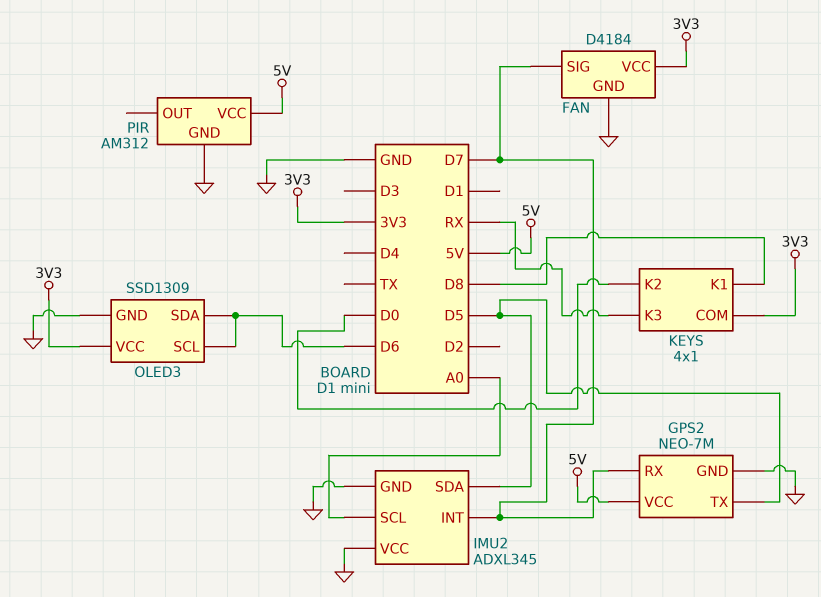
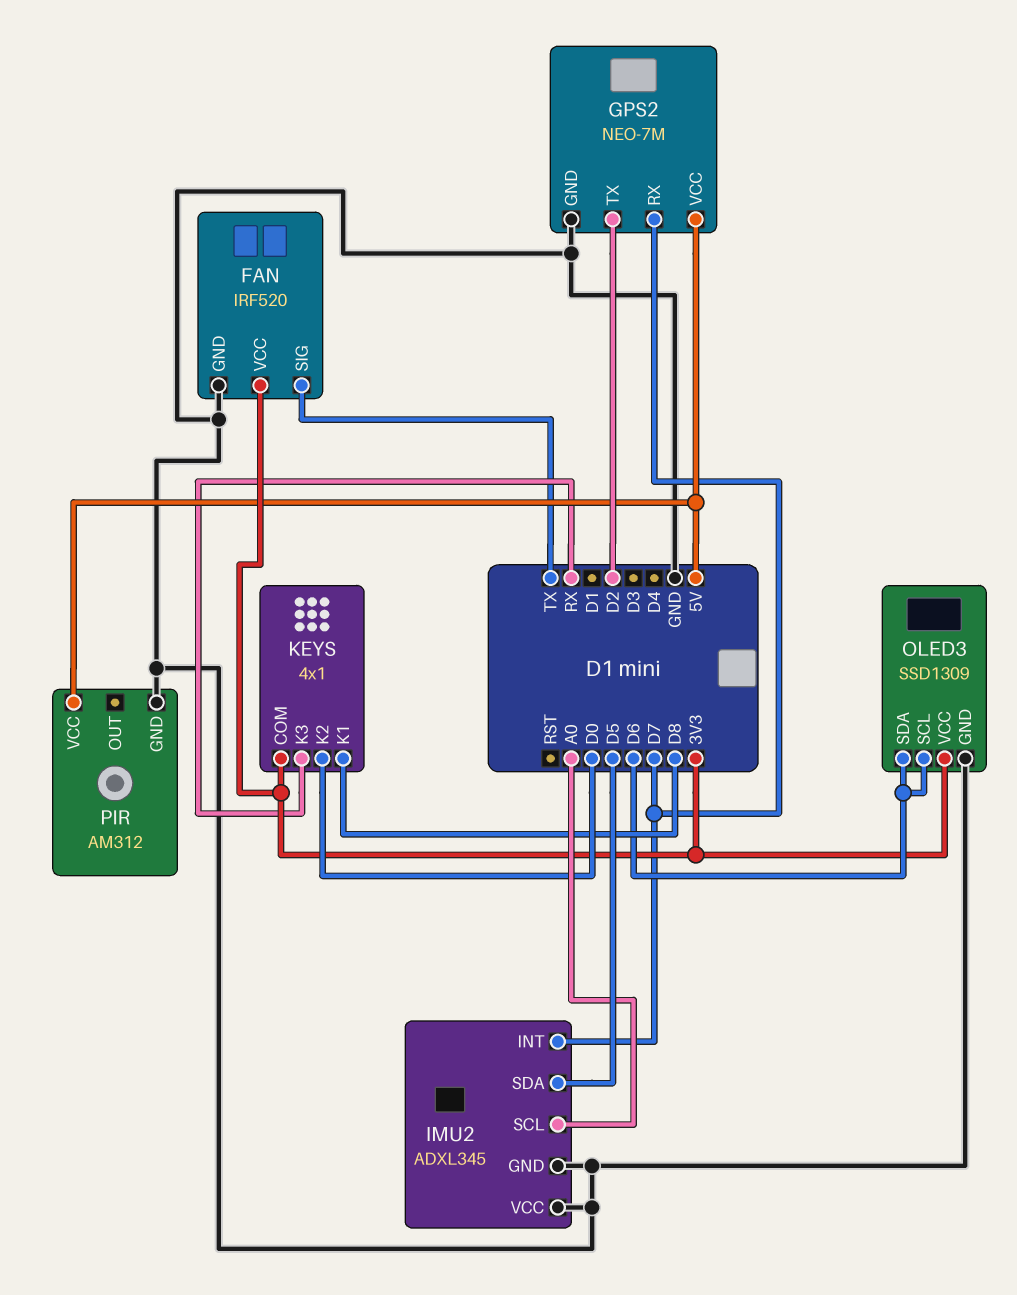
FAN: D4184 -> IRF520
FAN pin SIG: D7 -> TX
GPS2 pin TX: D5 -> D2

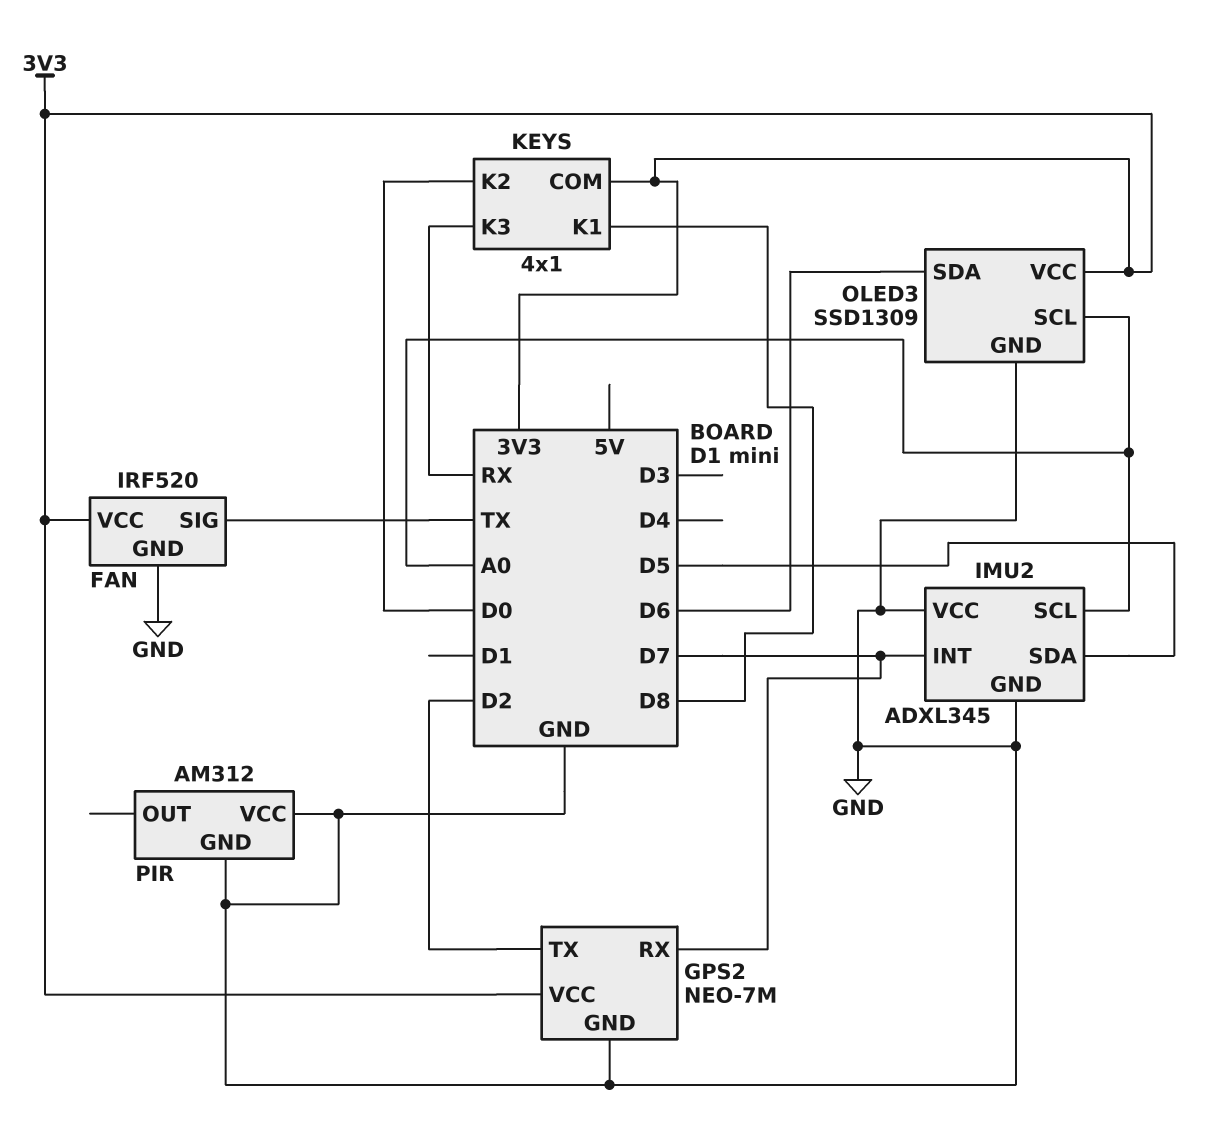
GPS2 pin VCC: 5V -> 3V3
OLED3 pin SCL: D6 -> A0
PIR pin VCC: 5V -> GND

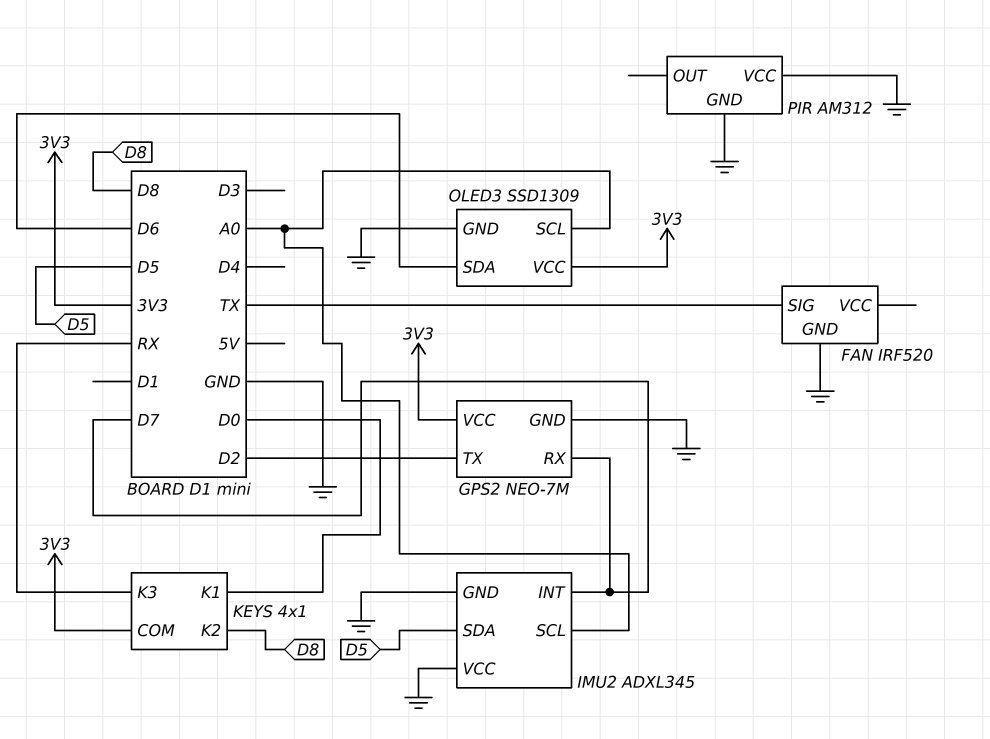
FAN pin VCC: 3V3 -> none
KEYS pin K1: D8 -> D0
KEYS pin K2: D0 -> D8

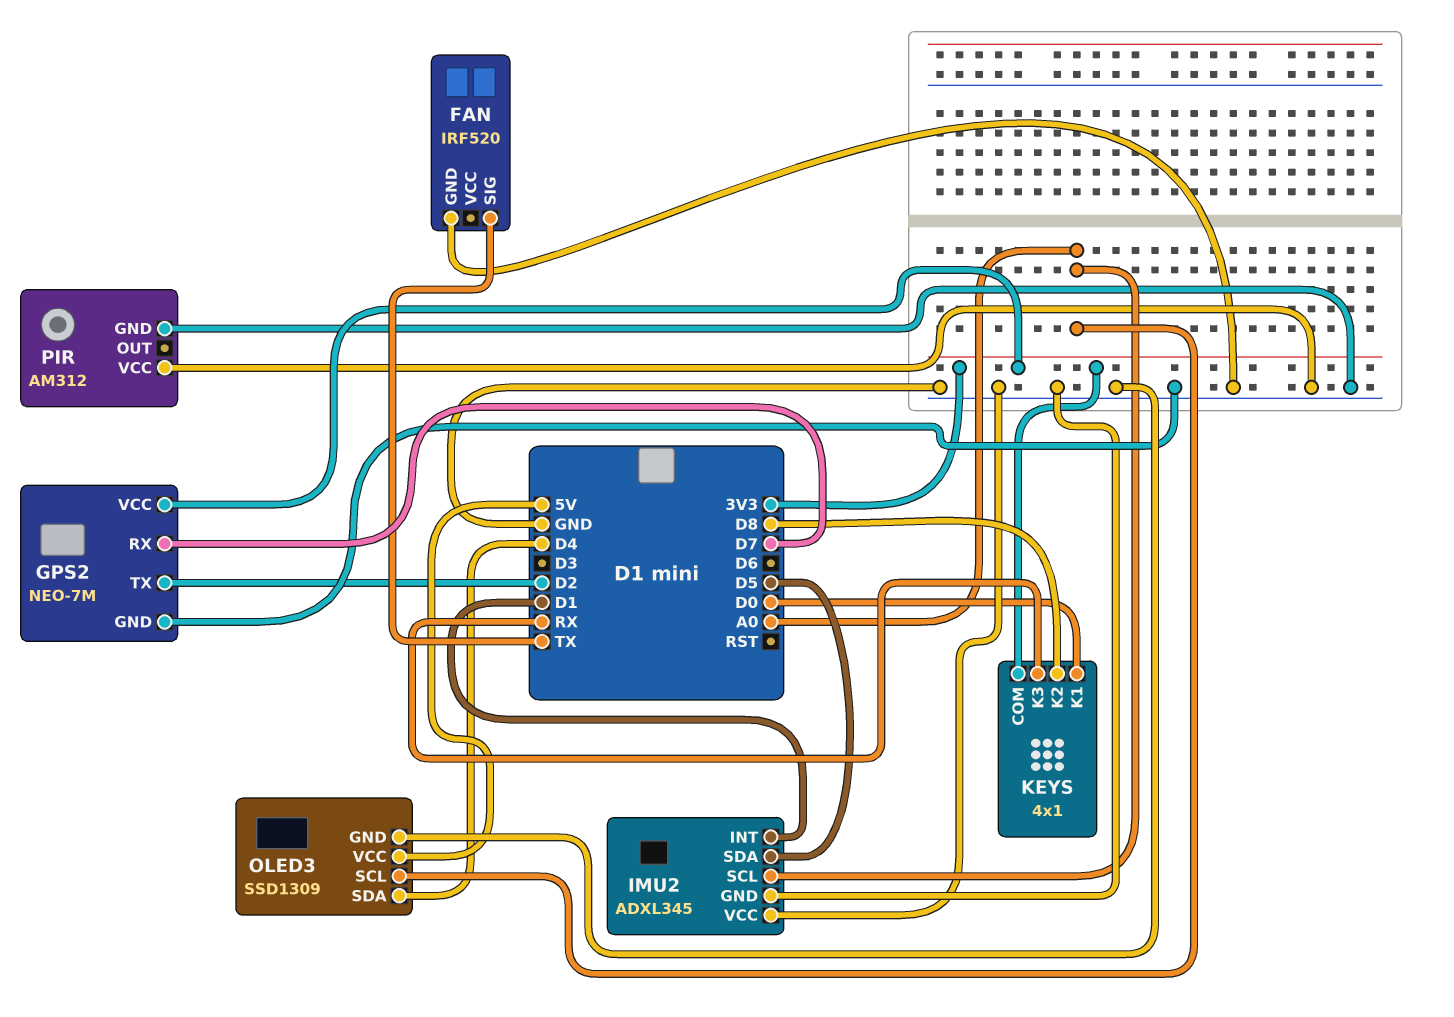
IMU2 pin INT: D7 -> D1
OLED3 pin SDA: D6 -> D4
OLED3 pin VCC: 3V3 -> 5V

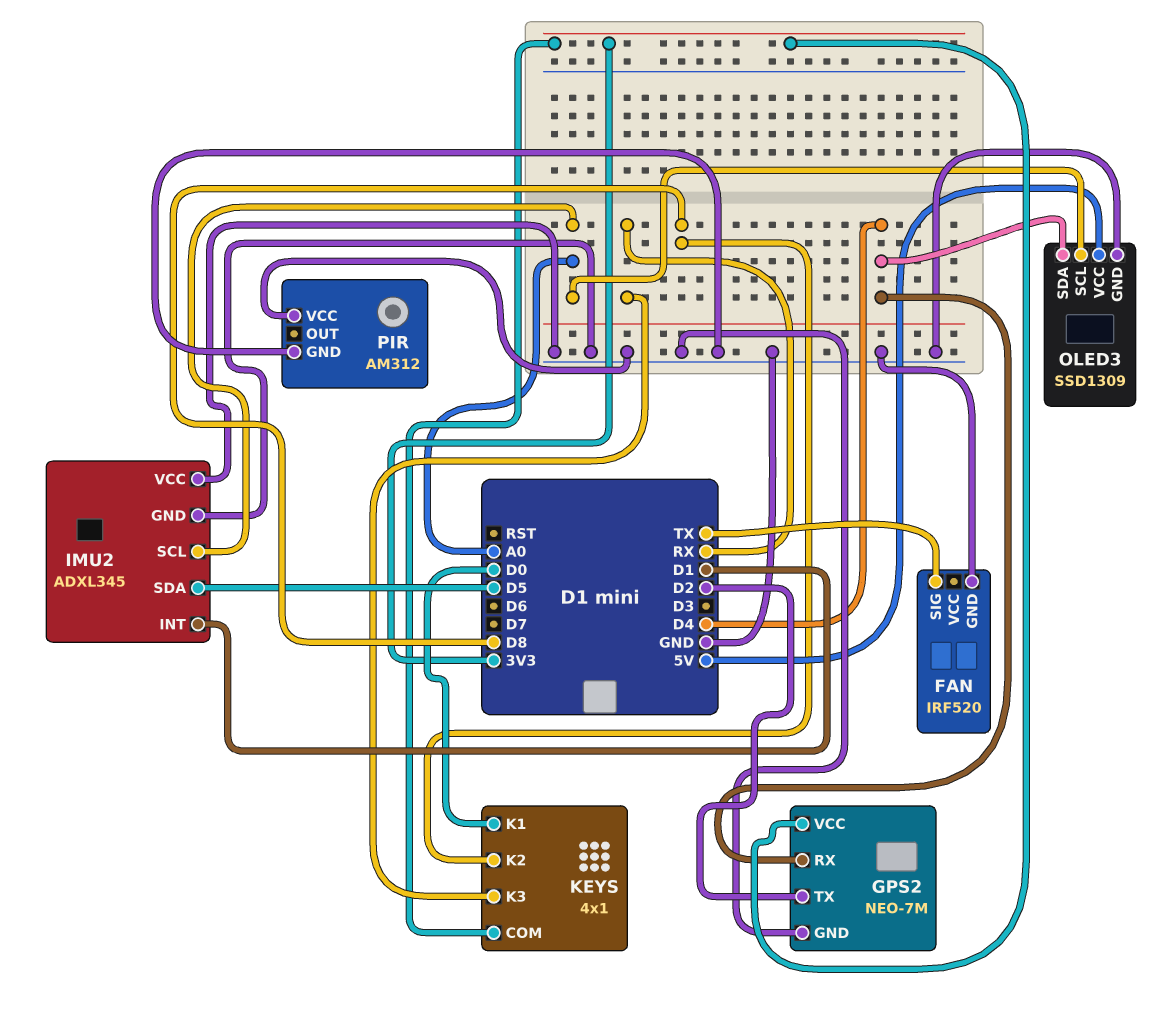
GPS2 pin RX: D7 -> D4

